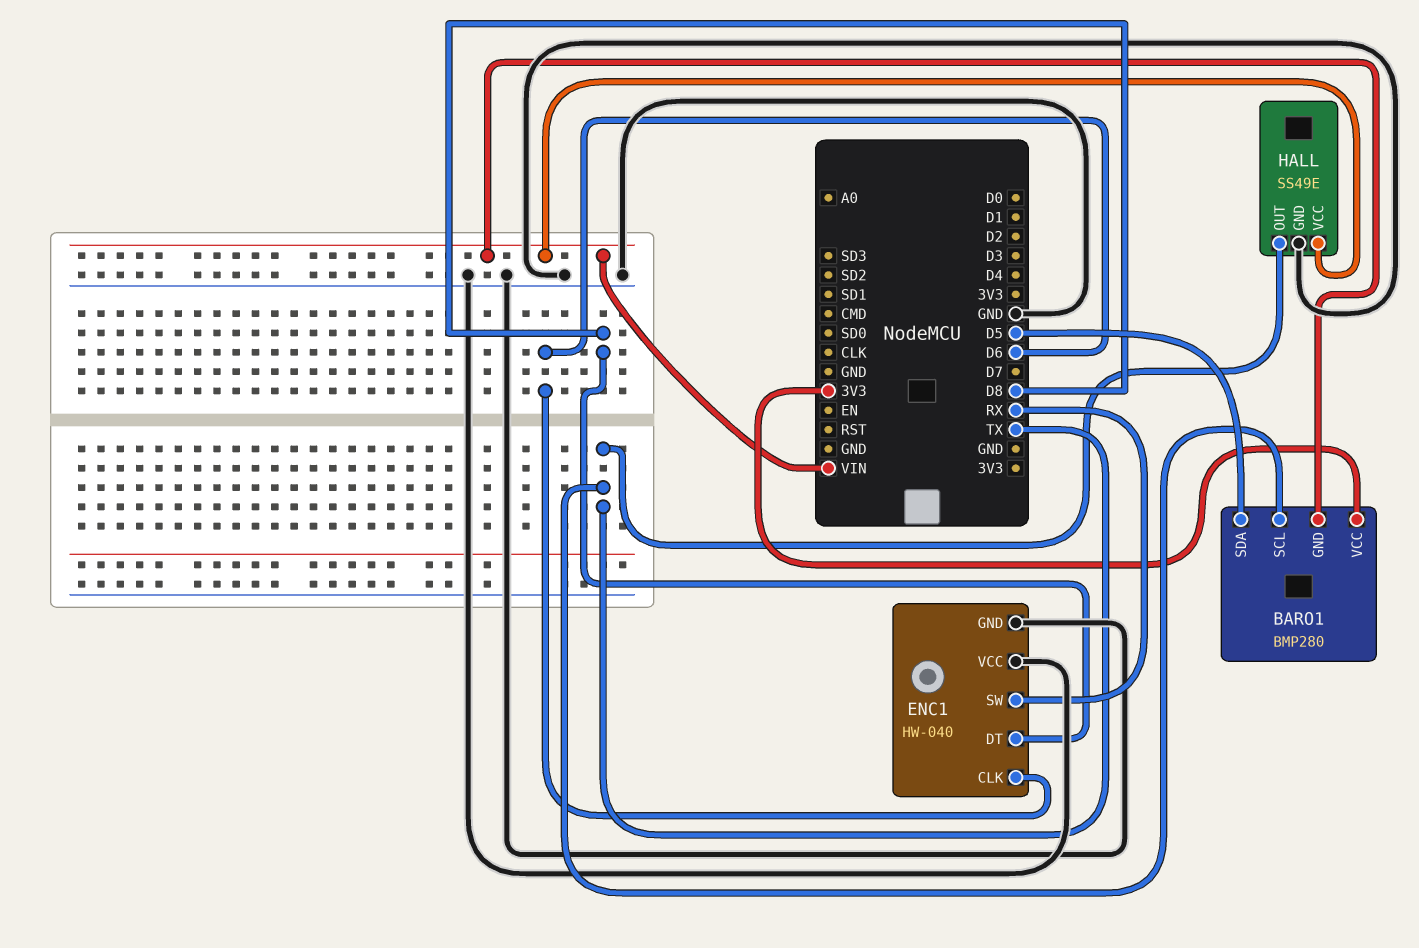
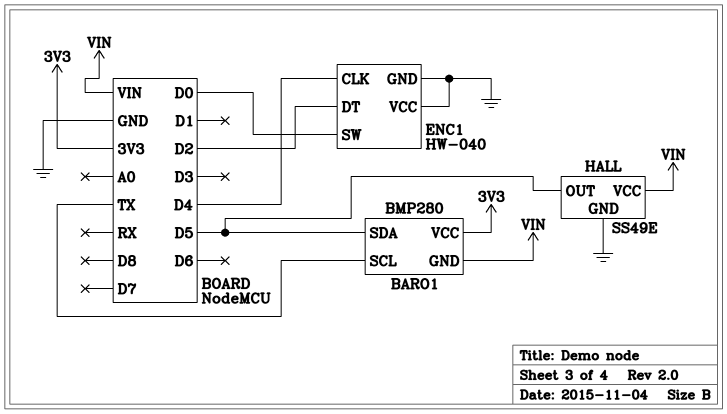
ENC1 pin CLK: D6 -> D4
ENC1 pin DT: D8 -> D2
ENC1 pin SW: RX -> D0
HALL pin OUT: TX -> D5

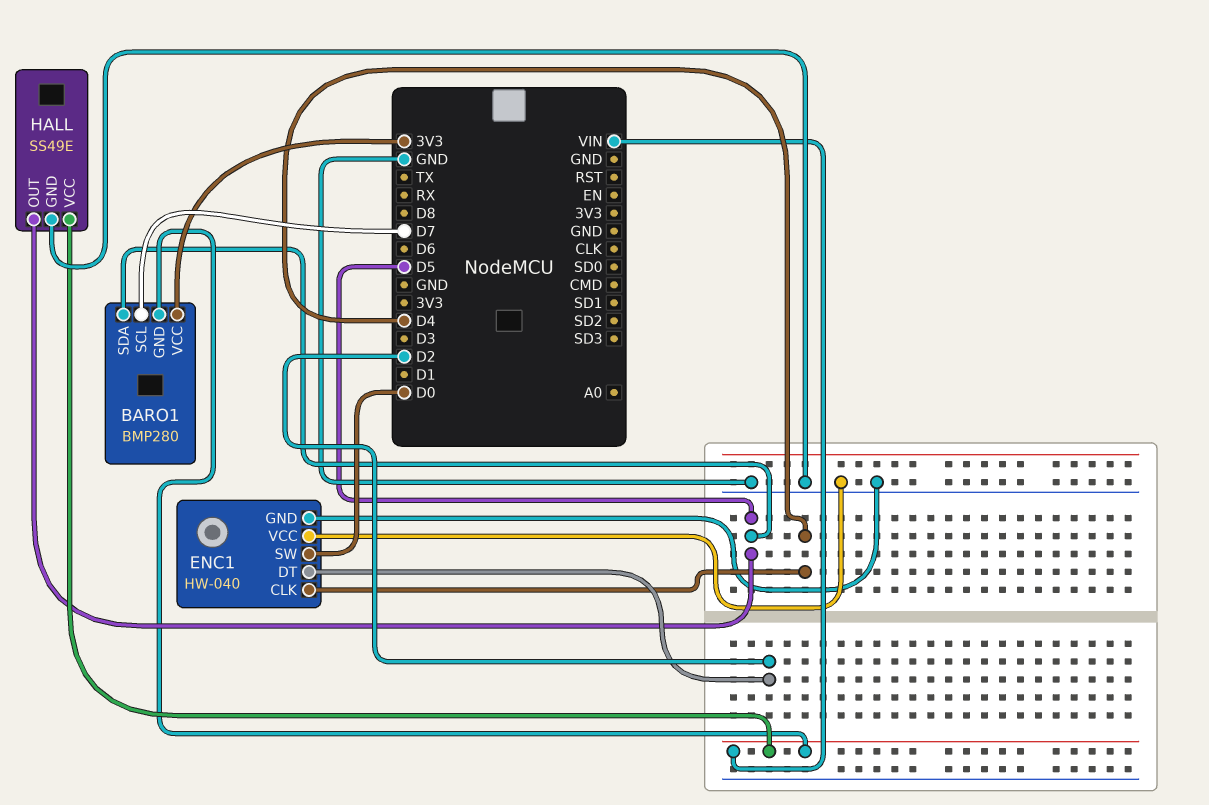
BARO1 pin SCL: TX -> D7

